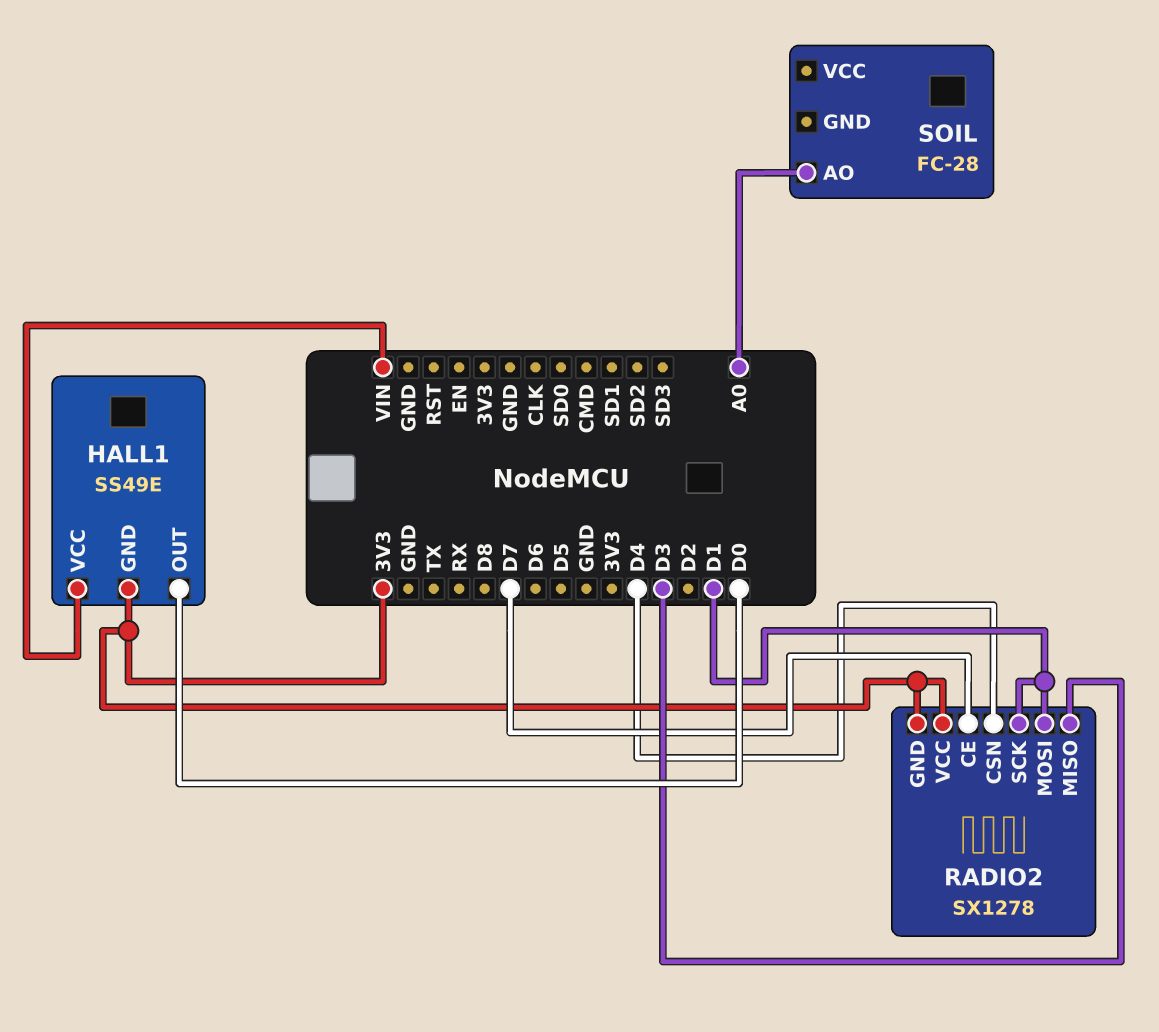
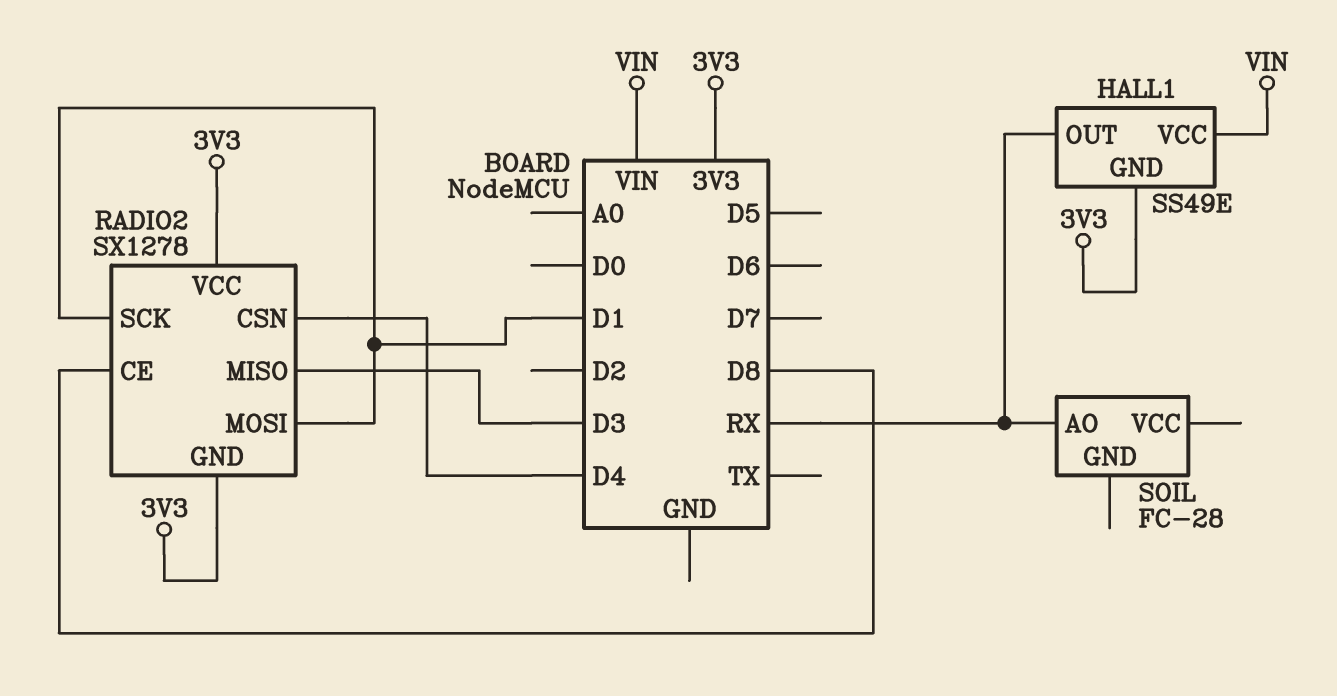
HALL1 pin OUT: D0 -> RX
RADIO2 pin CE: D7 -> D8
SOIL pin AO: A0 -> RX

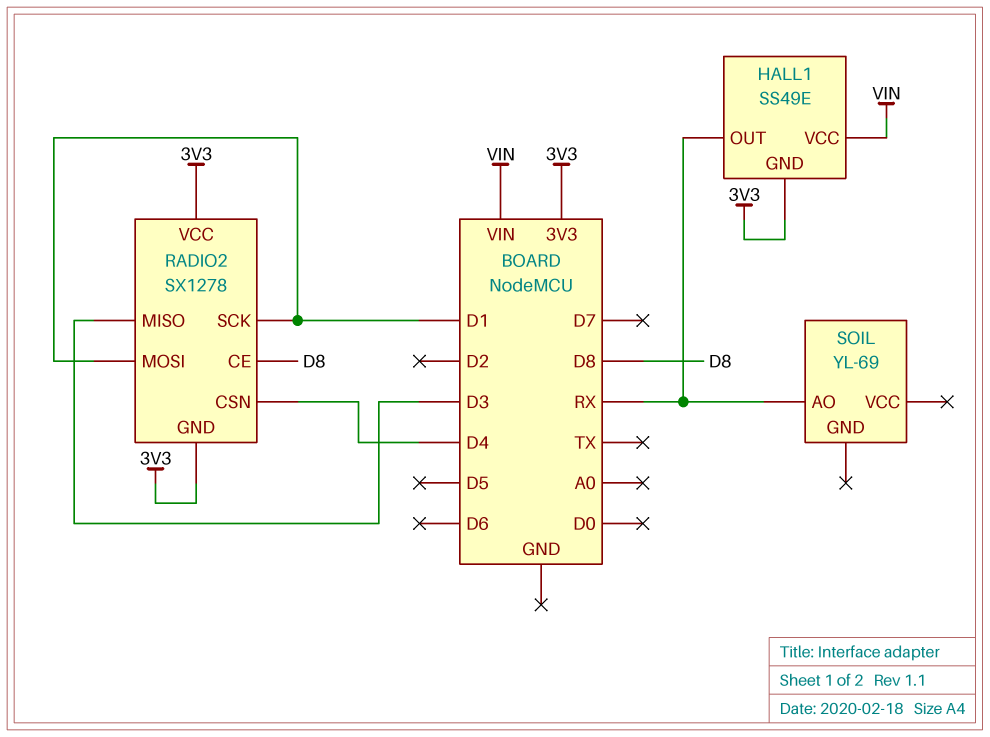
SOIL: FC-28 -> YL-69

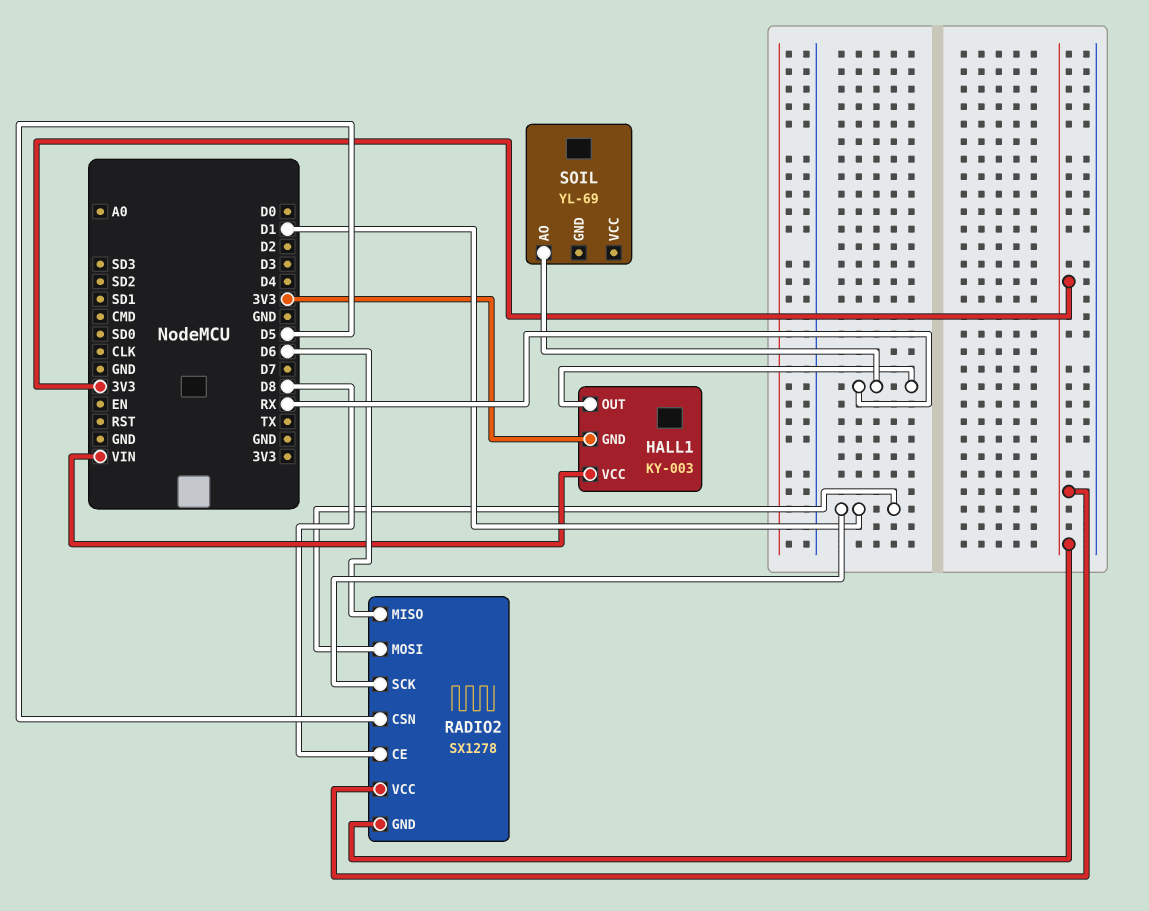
HALL1: SS49E -> KY-003
RADIO2 pin CSN: D4 -> D5
RADIO2 pin MISO: D3 -> D6

